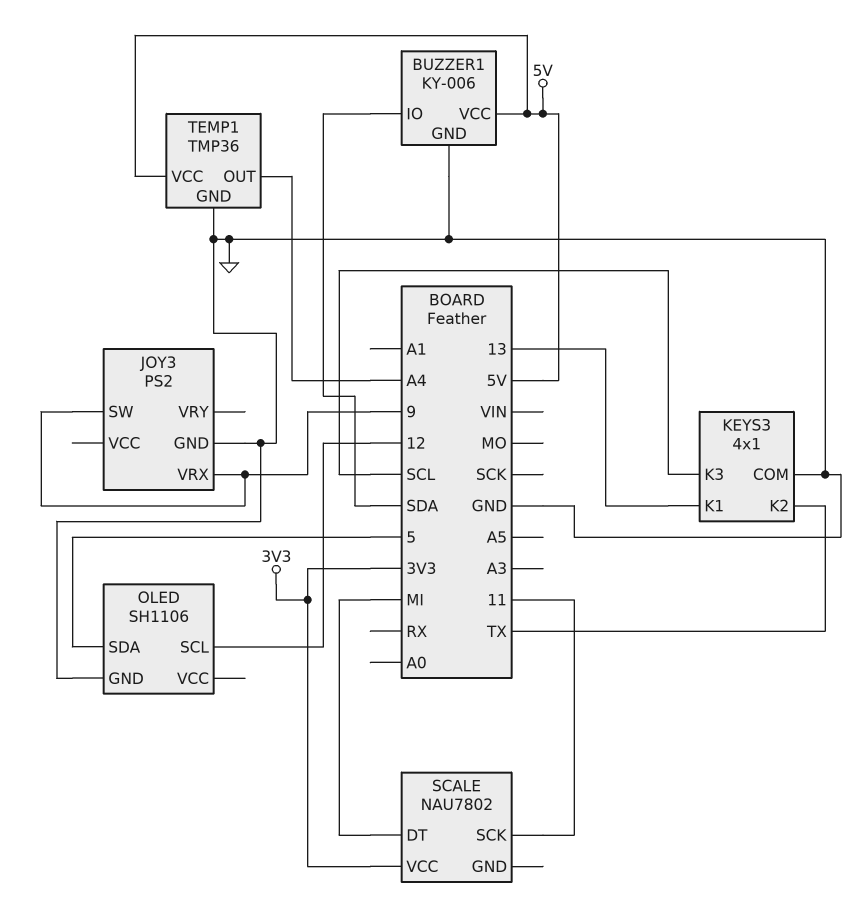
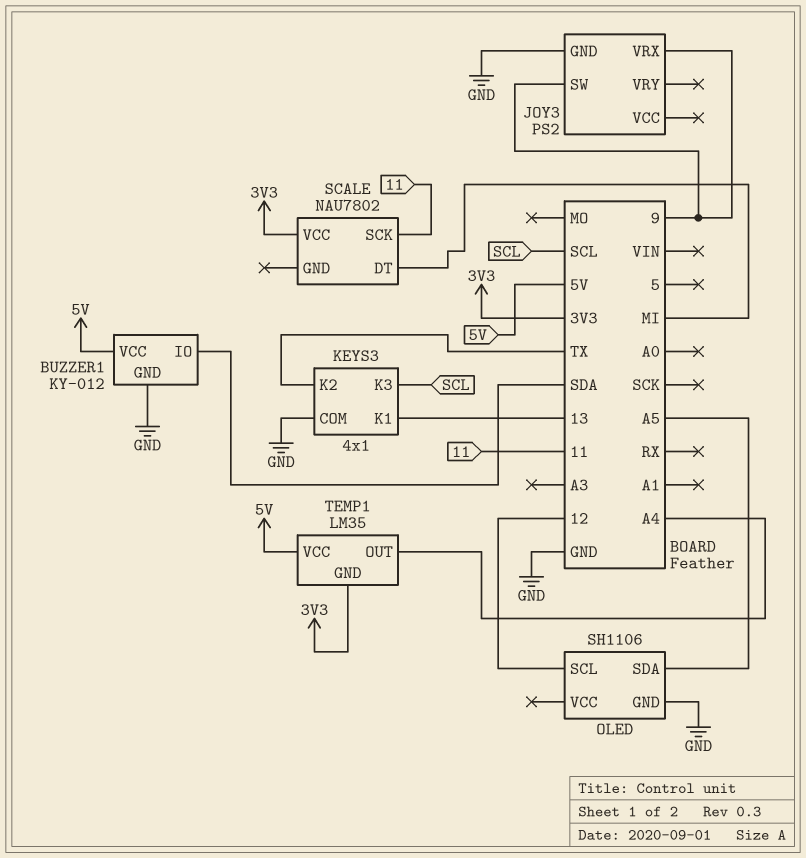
BUZZER1: KY-006 -> KY-012
OLED pin SDA: 5 -> A5
TEMP1: TMP36 -> LM35
TEMP1 pin GND: GND -> 3V3

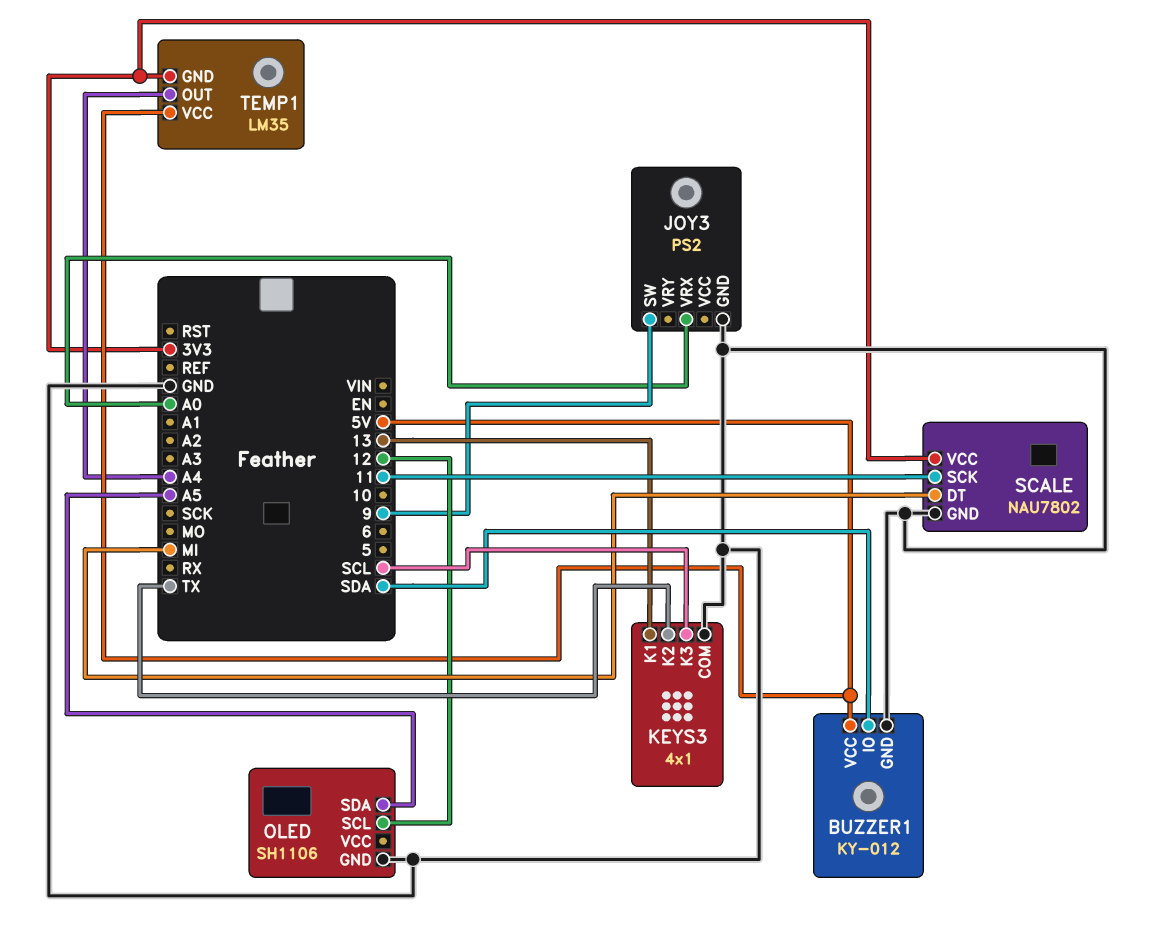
JOY3 pin VRX: 9 -> A0
SCALE pin GND: none -> GND

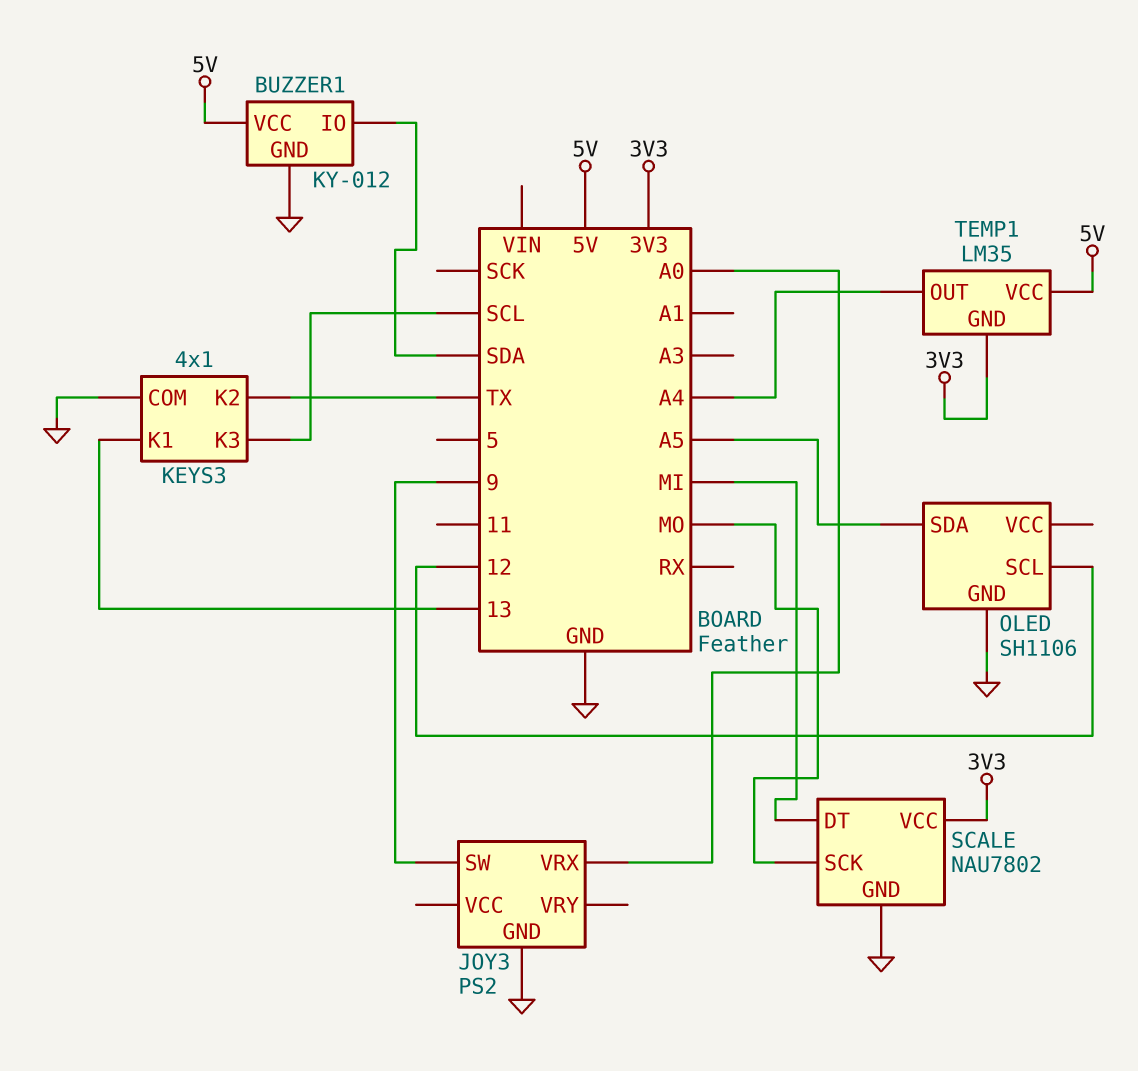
SCALE pin SCK: 11 -> MO

